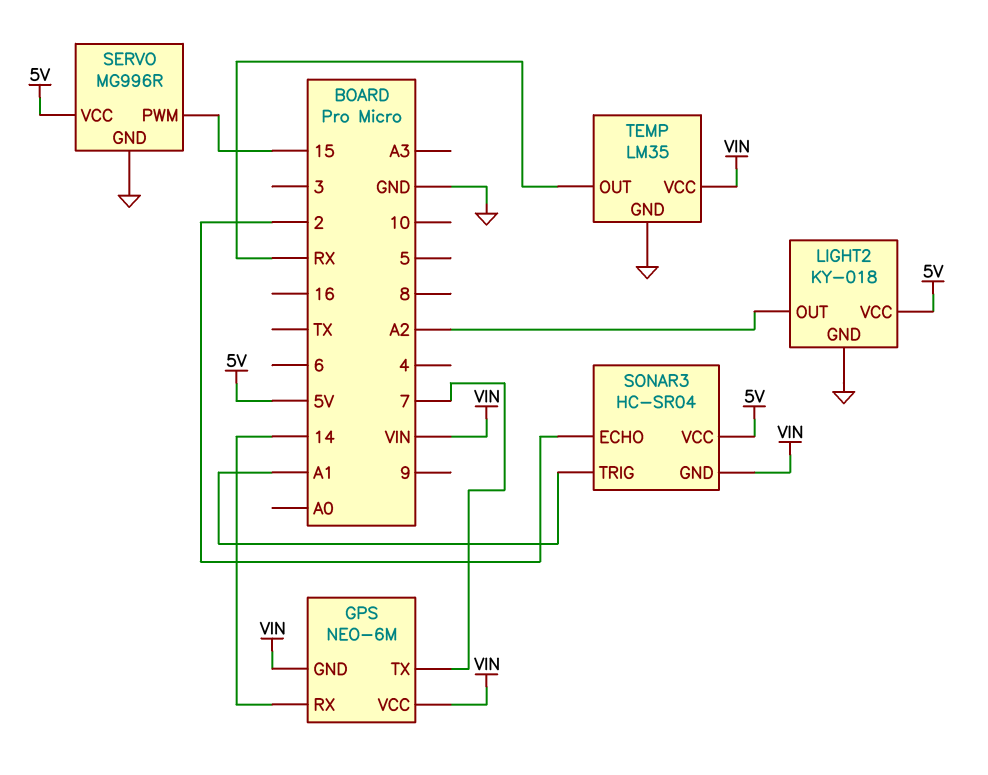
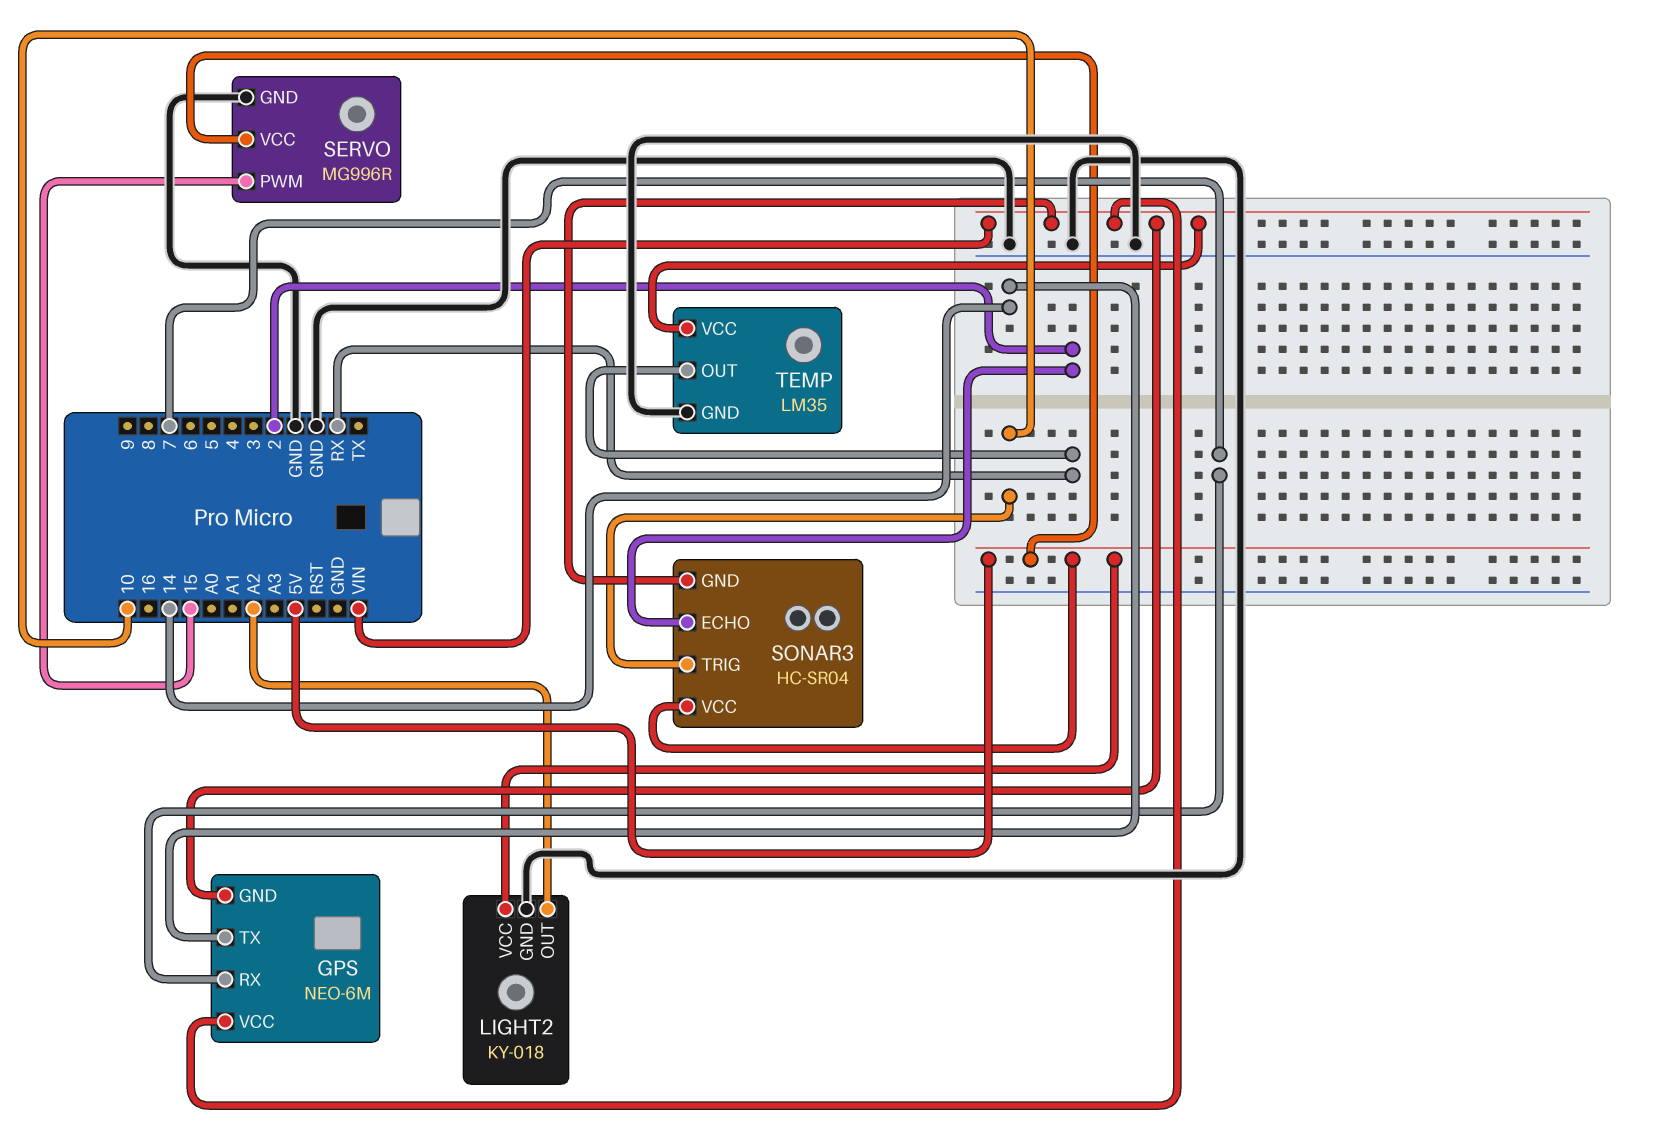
GPS pin RX: 14 -> 7
GPS pin TX: 7 -> 14
SONAR3 pin TRIG: A1 -> 10

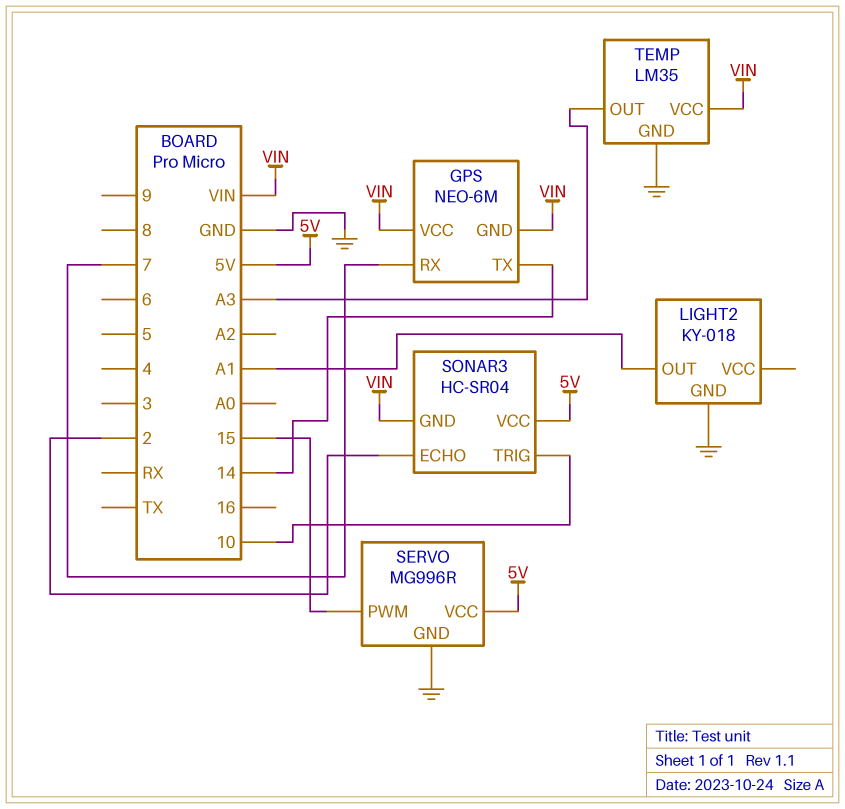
LIGHT2 pin OUT: A2 -> A1
LIGHT2 pin VCC: 5V -> none
TEMP pin OUT: RX -> A3

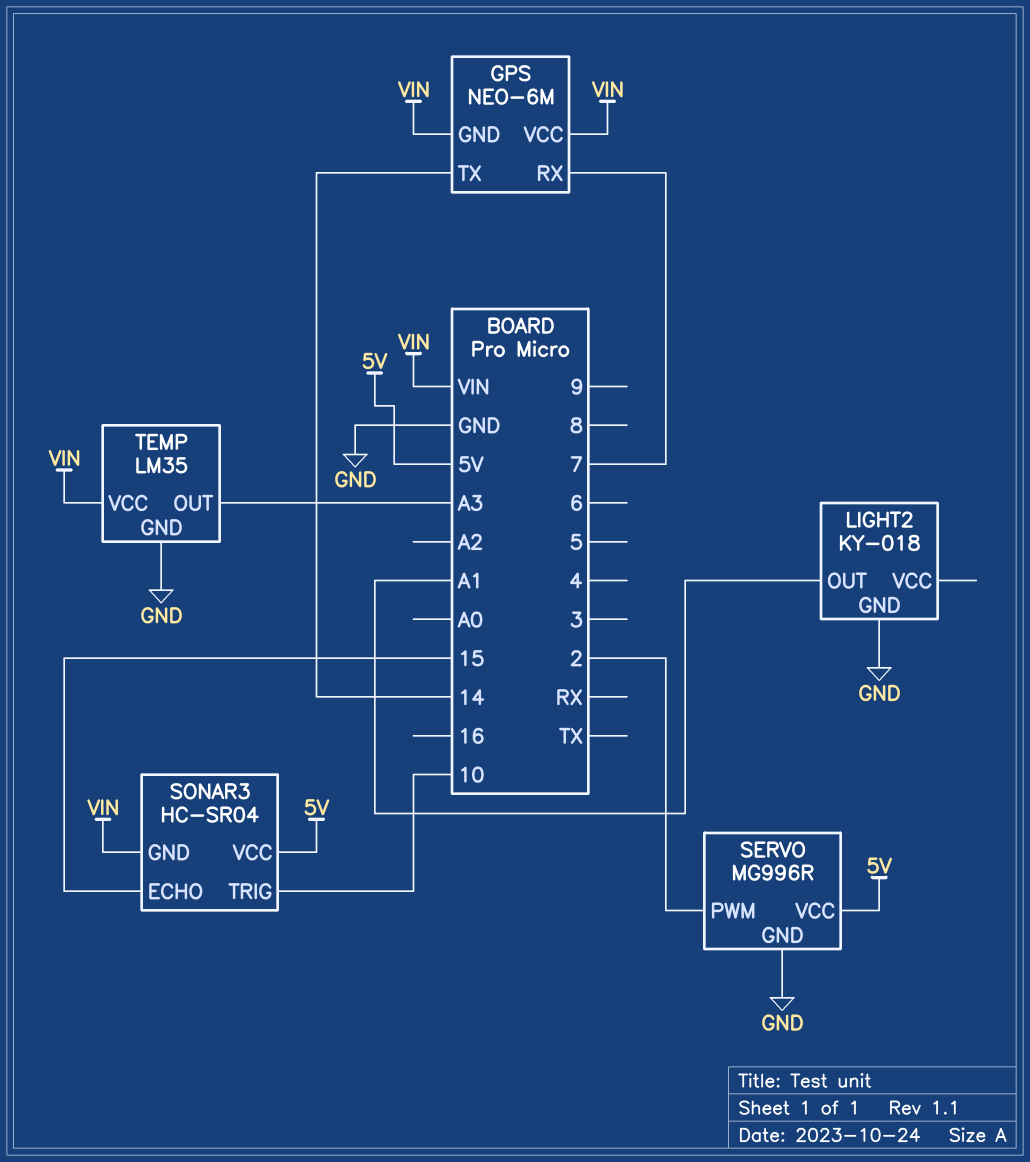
SERVO pin PWM: 15 -> 2
SONAR3 pin ECHO: 2 -> 15

